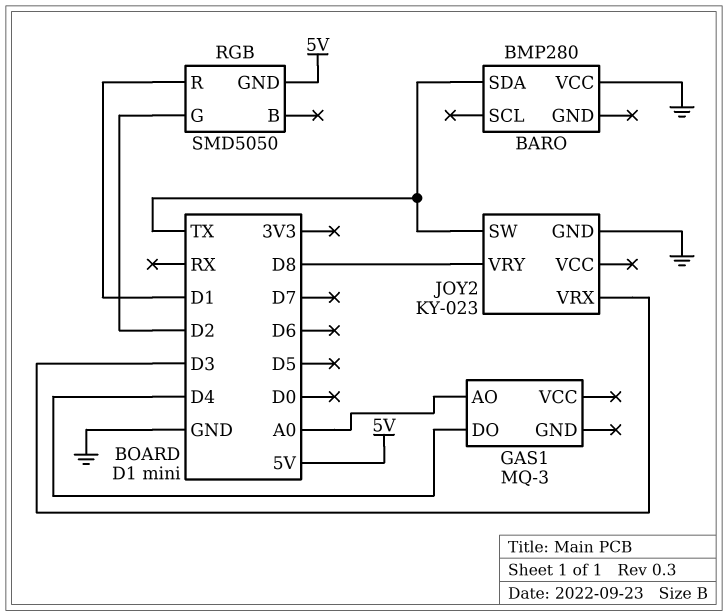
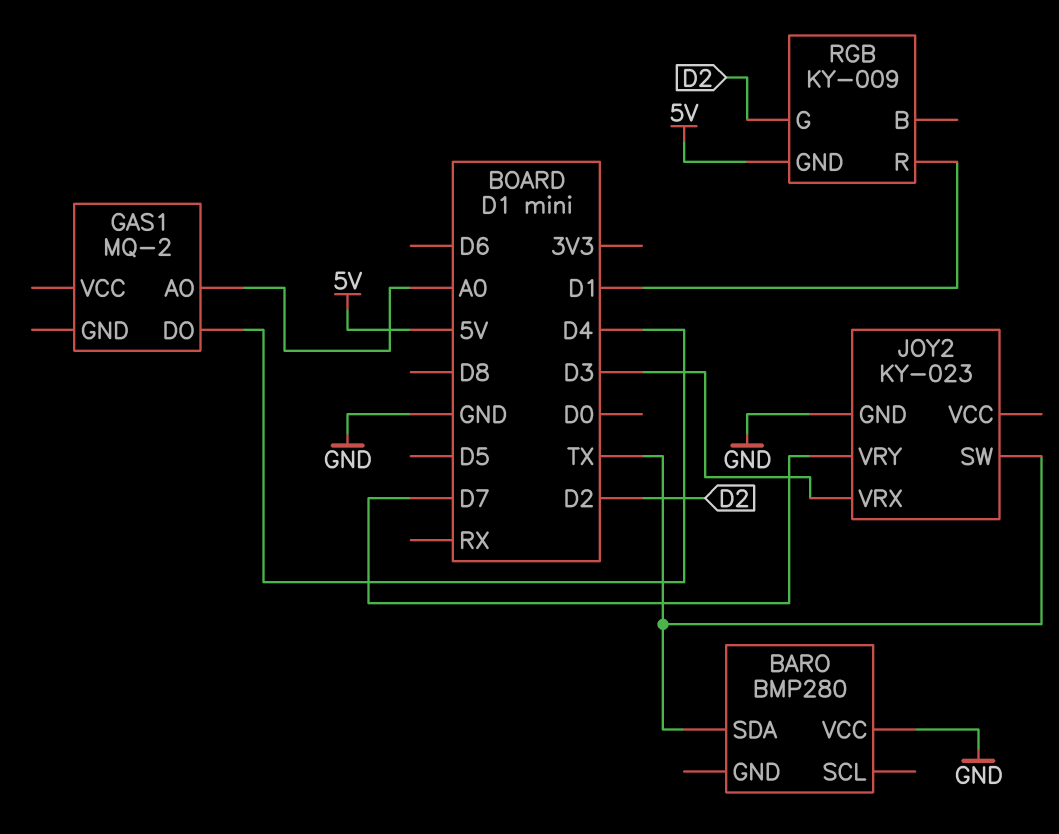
GAS1: MQ-3 -> MQ-2
JOY2 pin VRY: D8 -> D7
RGB: SMD5050 -> KY-009

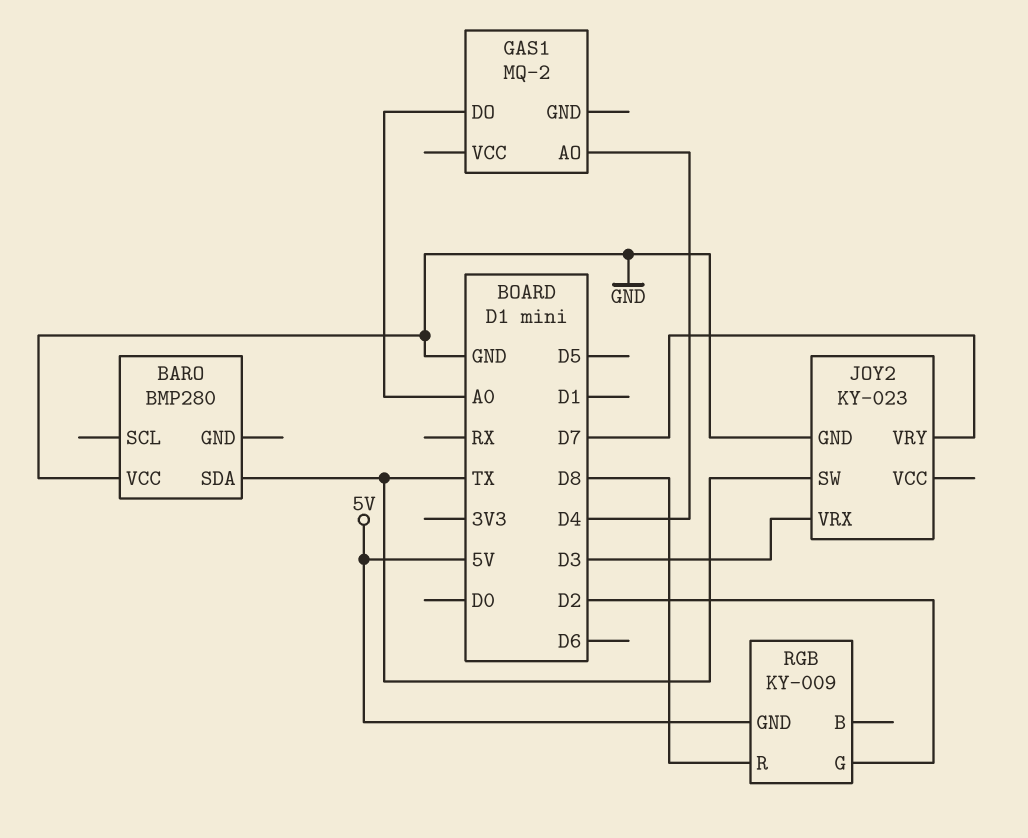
GAS1 pin AO: A0 -> D4
GAS1 pin DO: D4 -> A0
RGB pin R: D1 -> D8

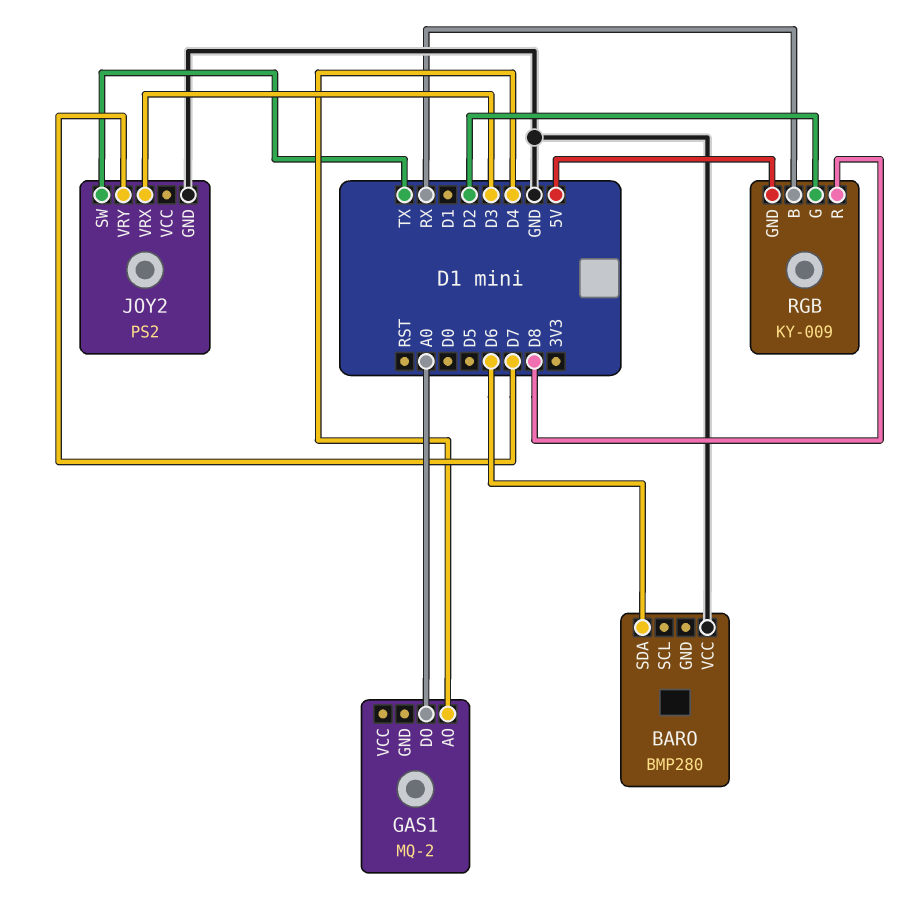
BARO pin SDA: TX -> D6
JOY2: KY-023 -> PS2
RGB pin B: none -> RX

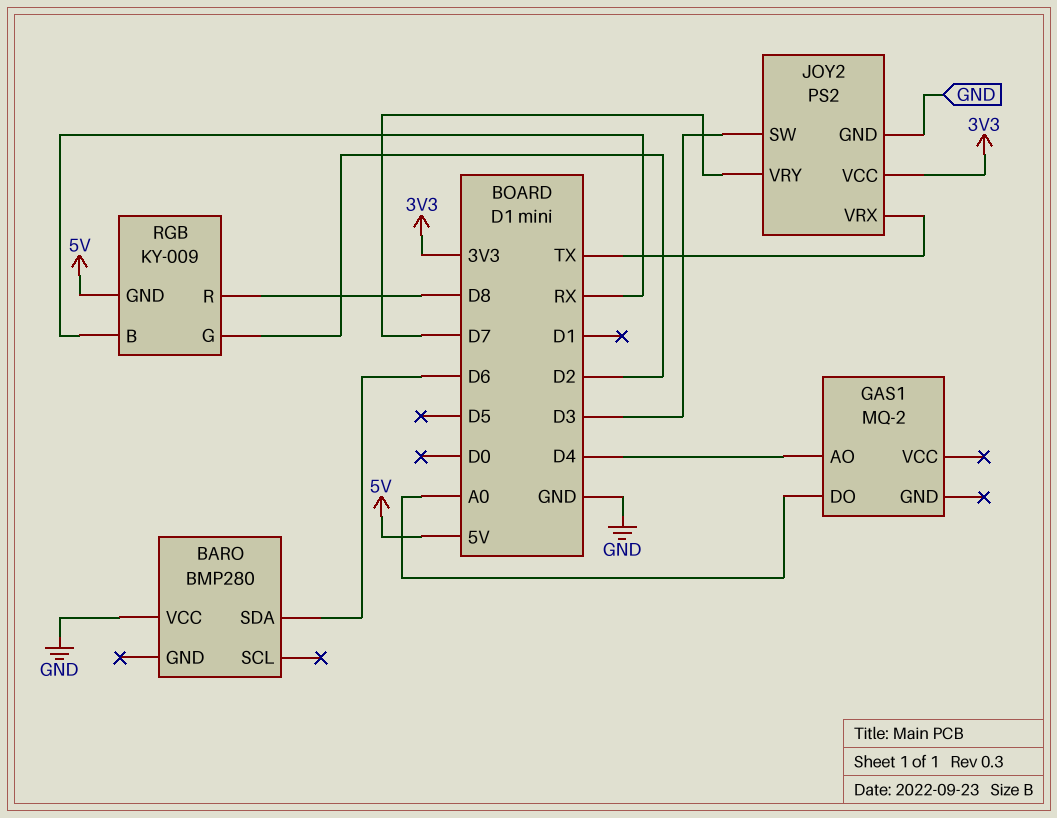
JOY2 pin SW: TX -> D3
JOY2 pin VCC: none -> 3V3
JOY2 pin VRX: D3 -> TX

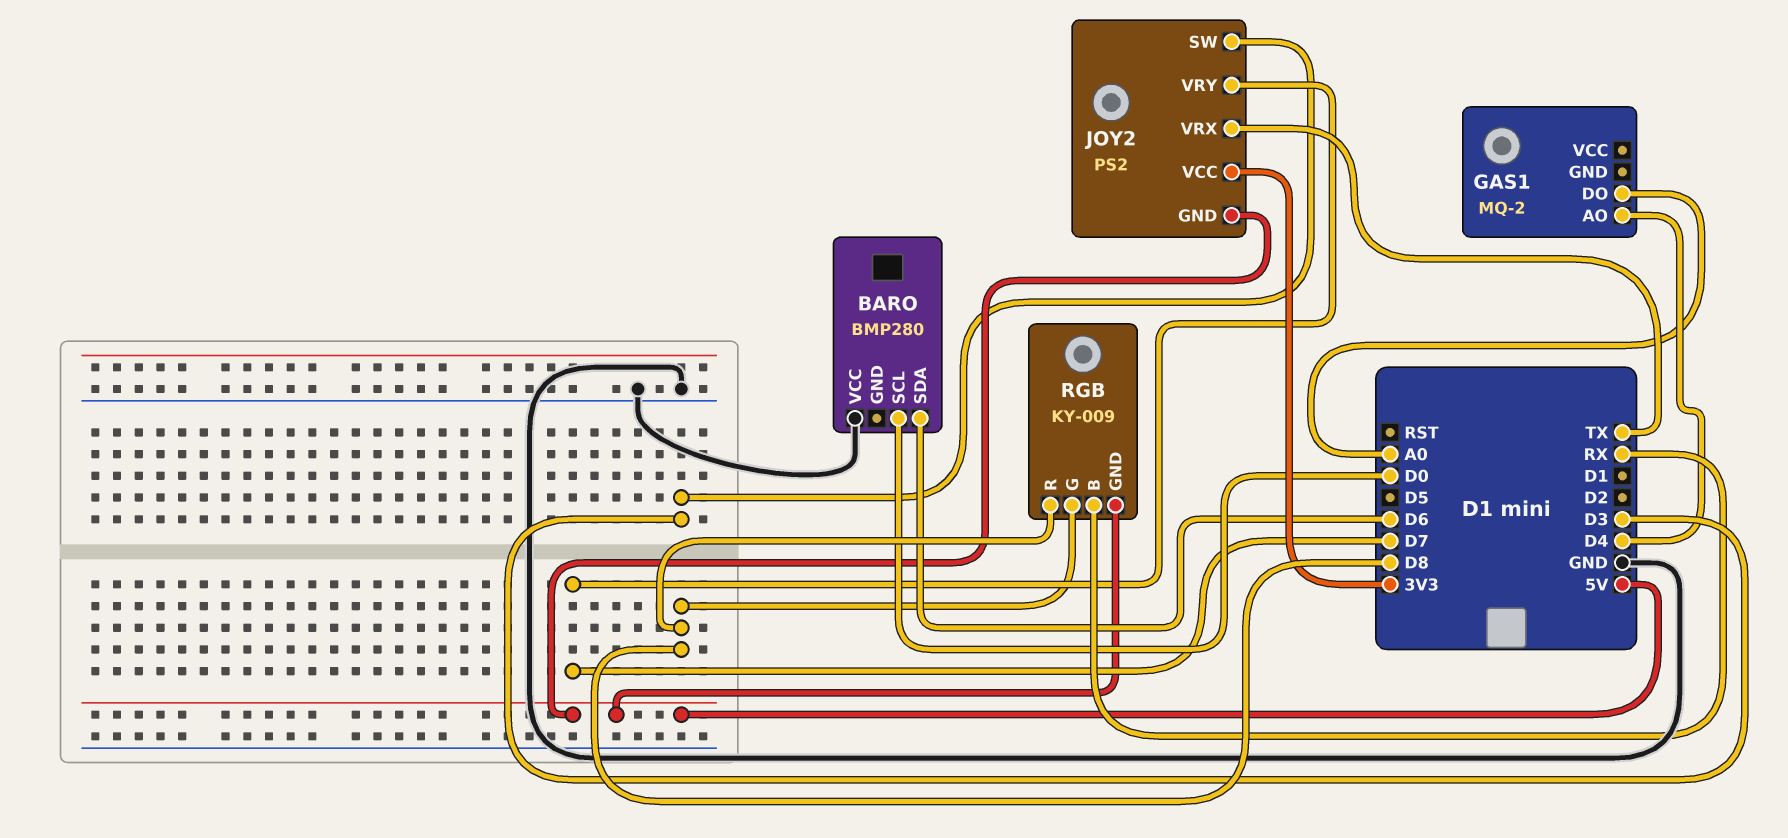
BARO pin SCL: none -> D0
JOY2 pin GND: GND -> 5V
RGB pin G: D2 -> D8

